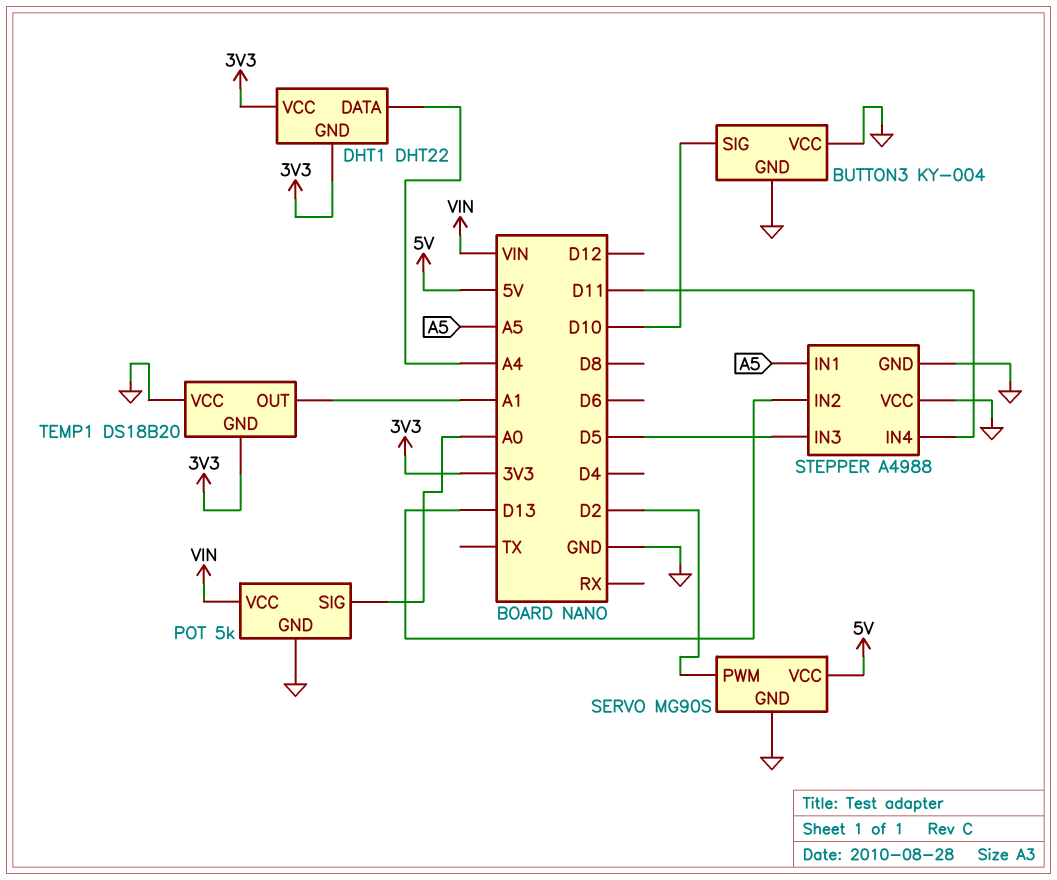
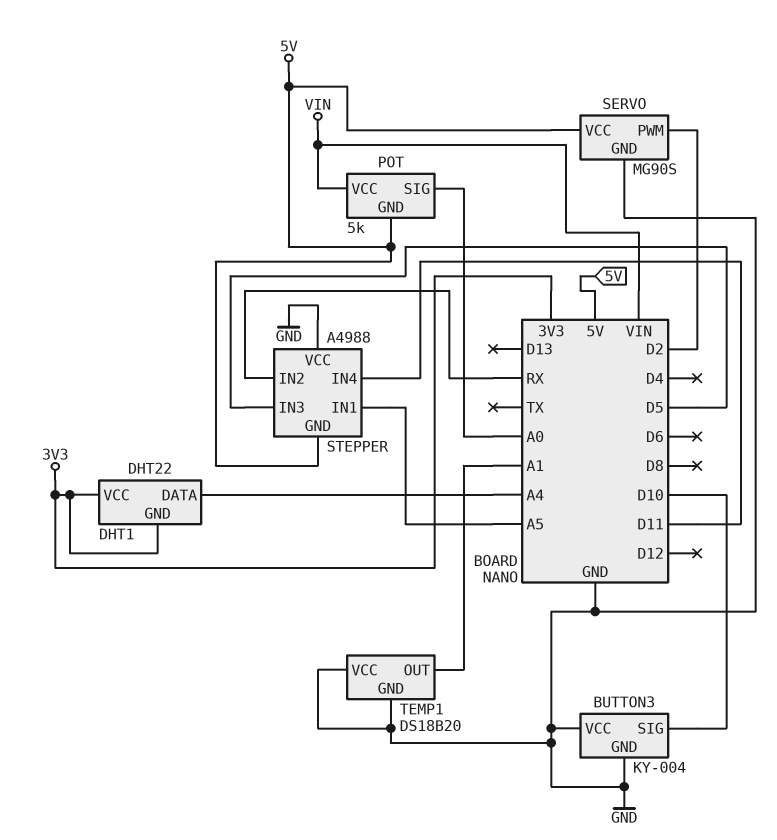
POT pin GND: GND -> 5V
STEPPER pin GND: GND -> 5V
STEPPER pin IN2: D13 -> RX
TEMP1 pin GND: 3V3 -> GND

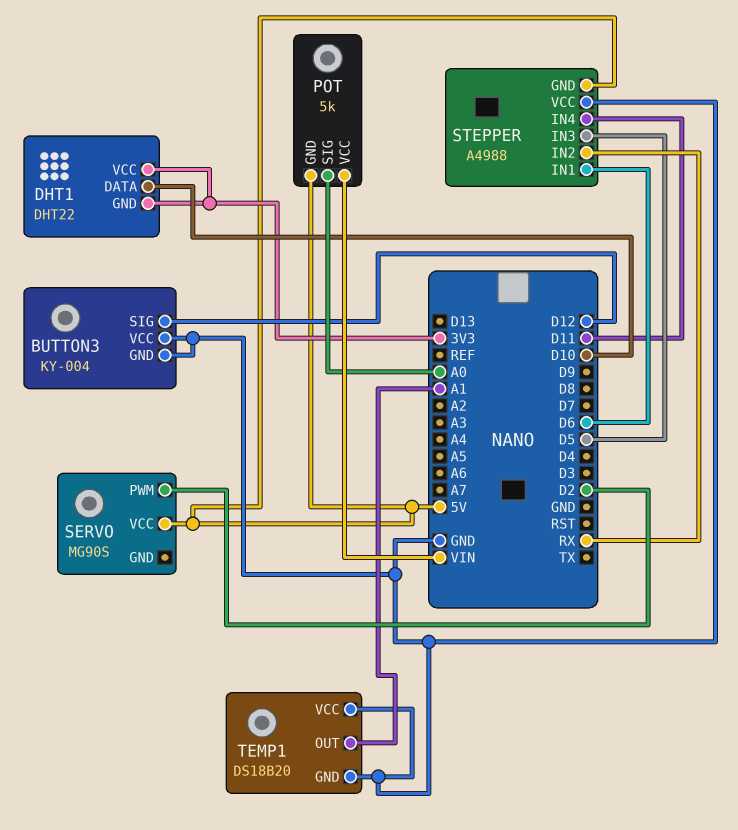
BUTTON3 pin SIG: D10 -> D12
DHT1 pin DATA: A4 -> D10
SERVO pin GND: GND -> none
STEPPER pin IN1: A5 -> D6

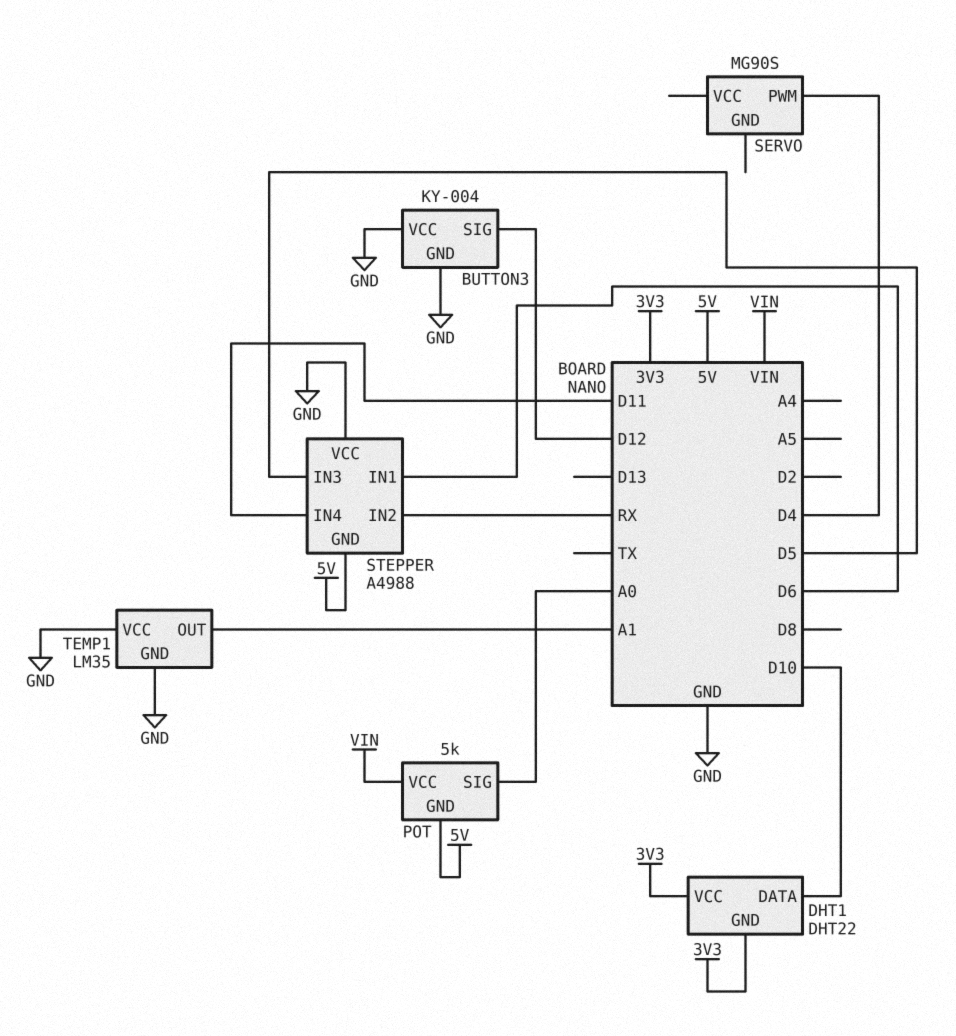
SERVO pin PWM: D2 -> D4
SERVO pin VCC: 5V -> none
TEMP1: DS18B20 -> LM35

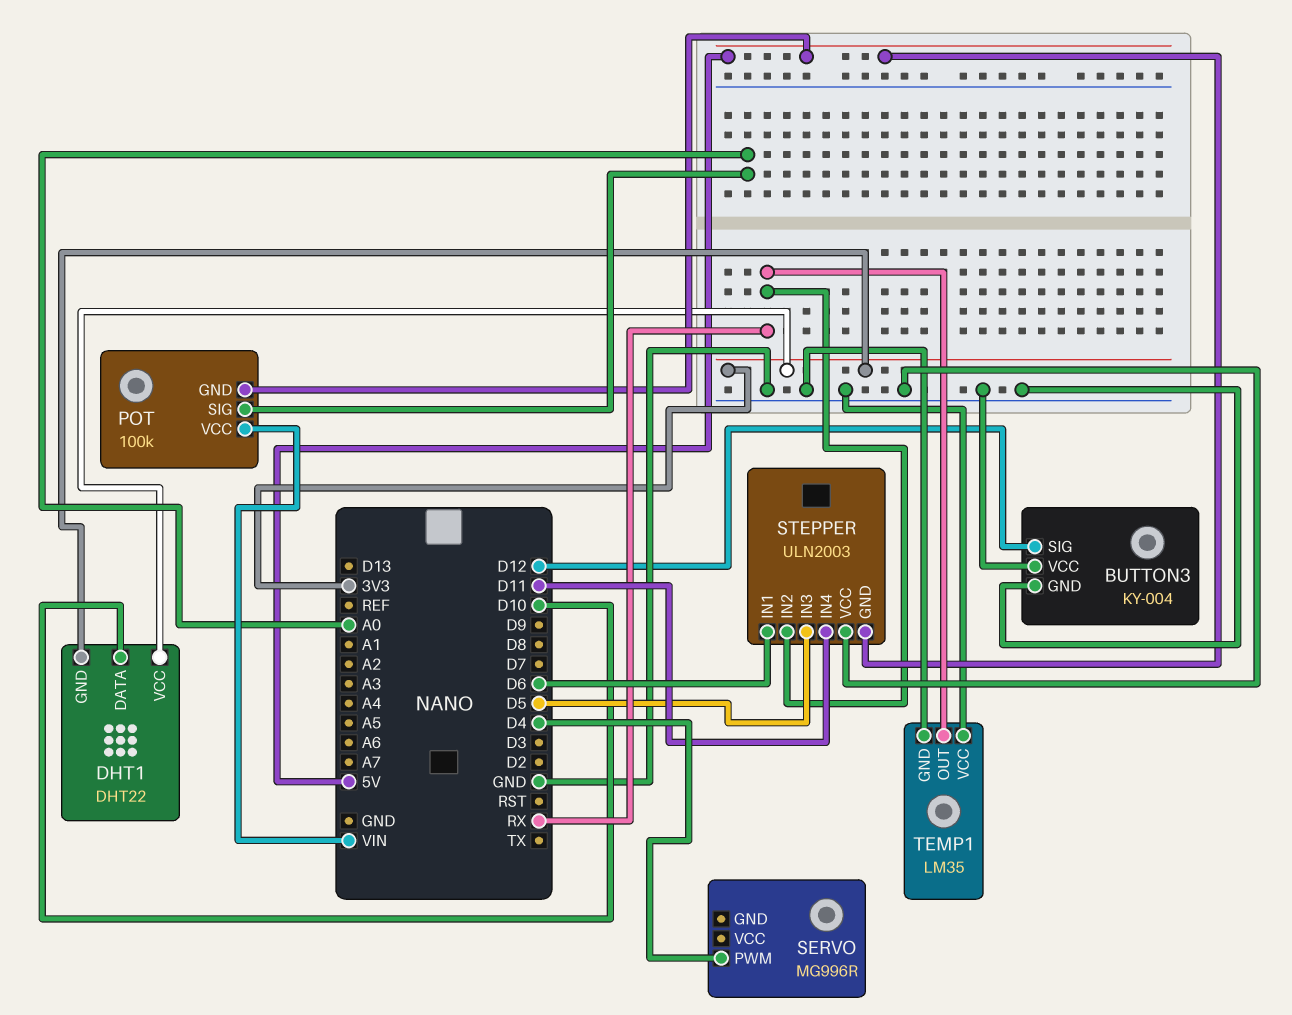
POT: 5k -> 100k
SERVO: MG90S -> MG996R
STEPPER: A4988 -> ULN2003
TEMP1 pin OUT: A1 -> RX

